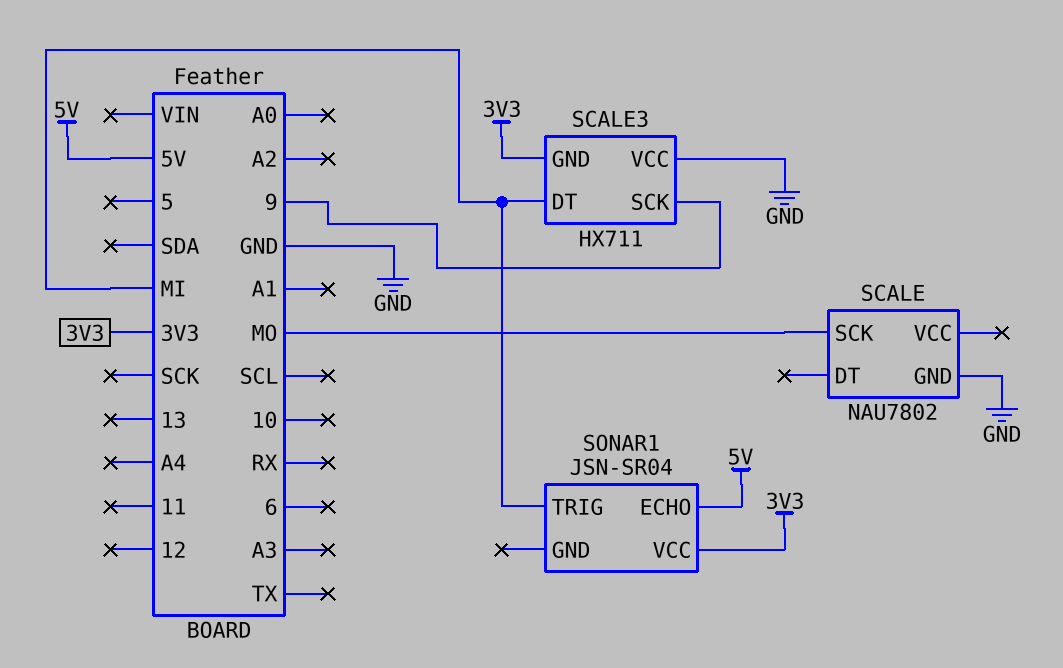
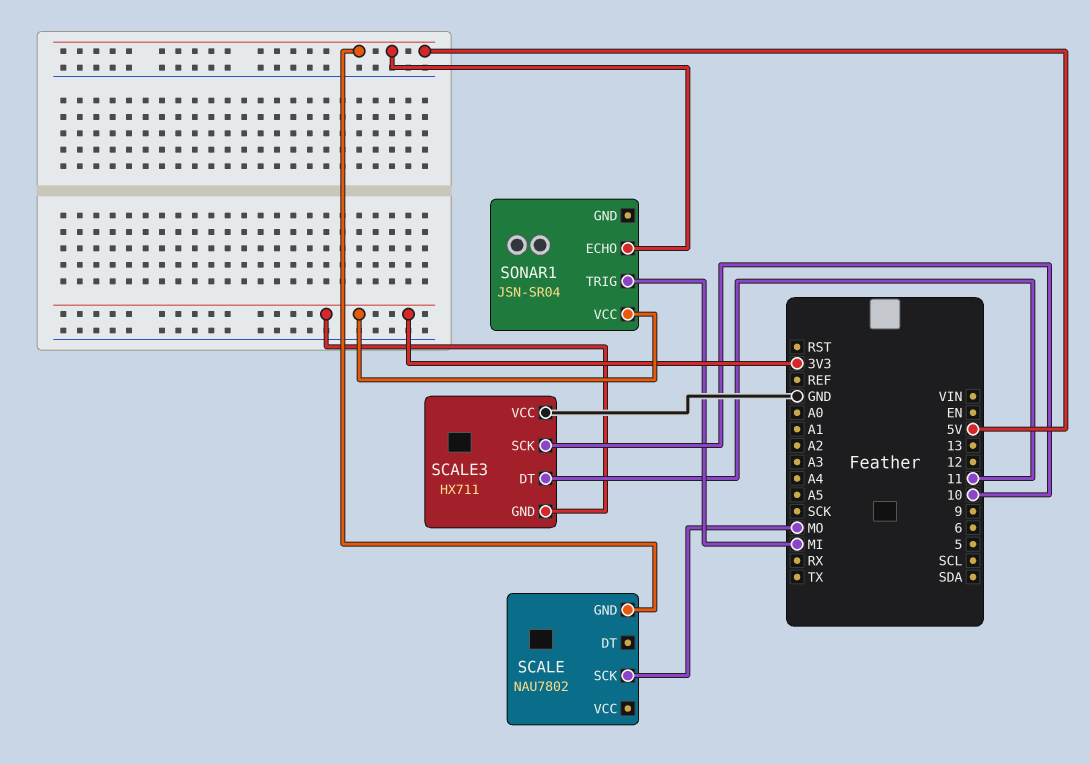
SCALE pin GND: GND -> 5V
SCALE3 pin DT: MI -> 11
SCALE3 pin SCK: 9 -> 10

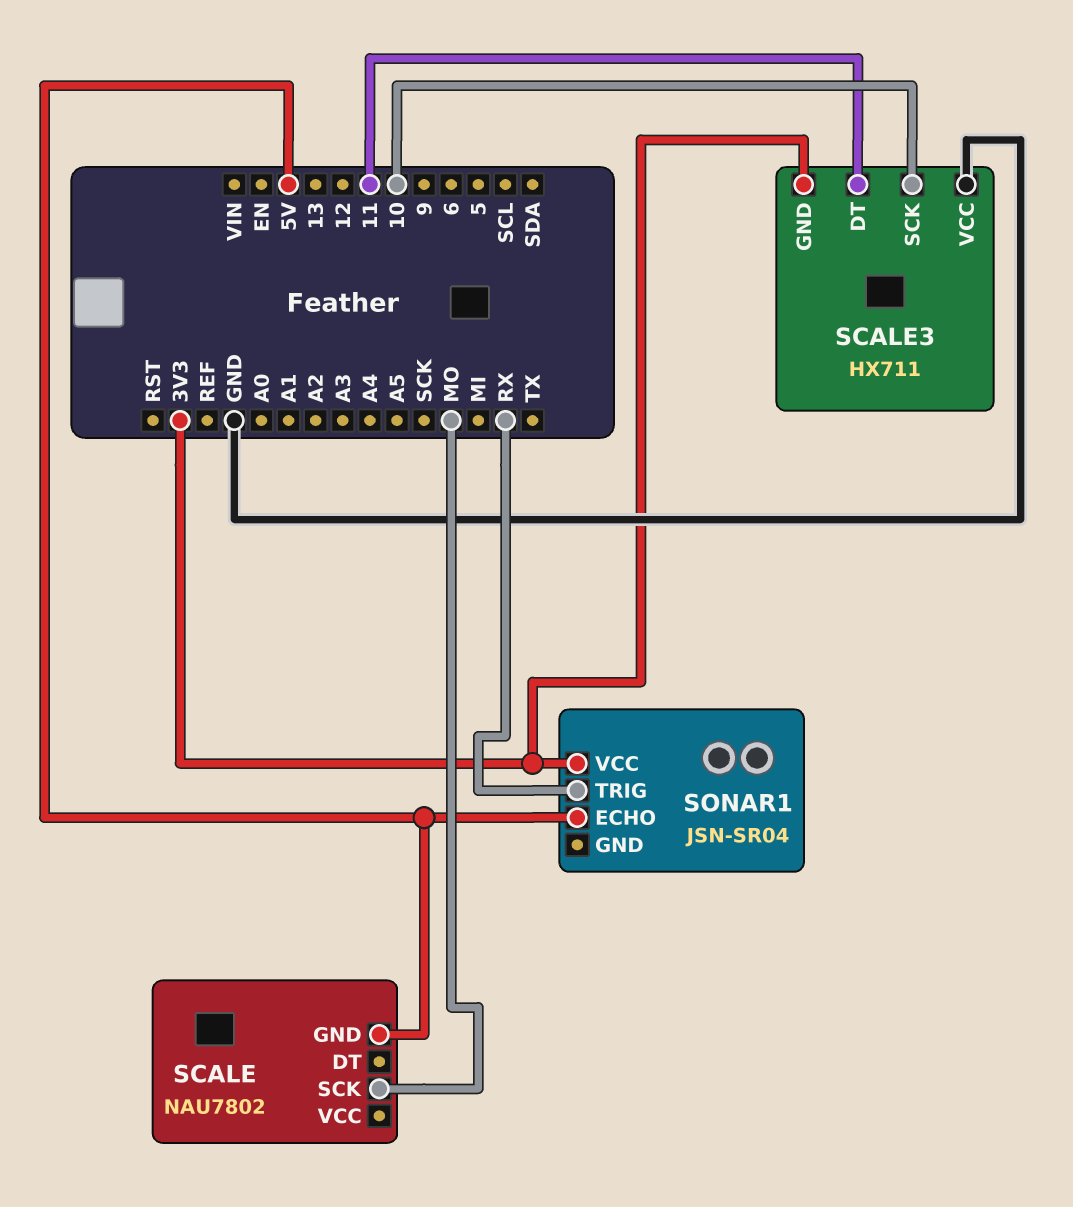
SONAR1 pin TRIG: MI -> RX

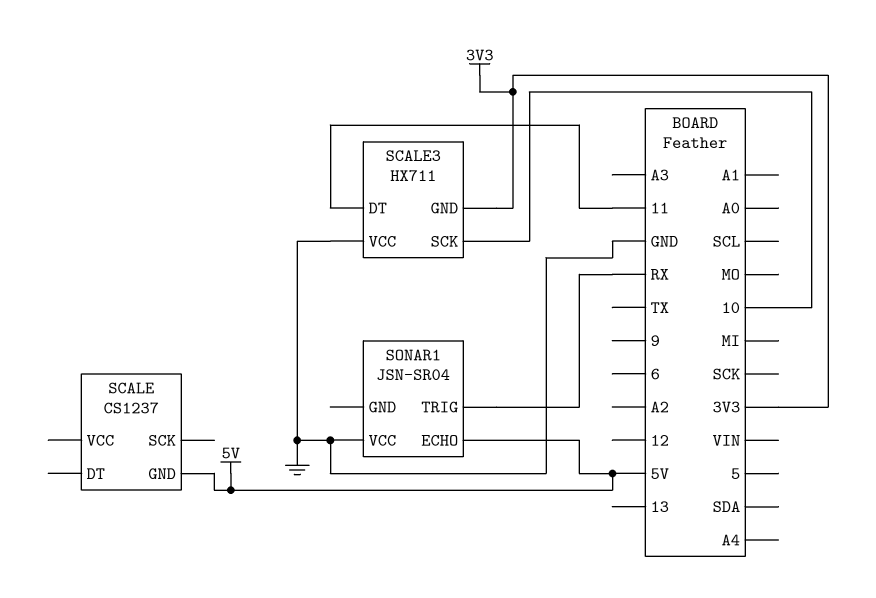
SCALE: NAU7802 -> CS1237
SCALE pin SCK: MO -> none
SONAR1 pin VCC: 3V3 -> GND

